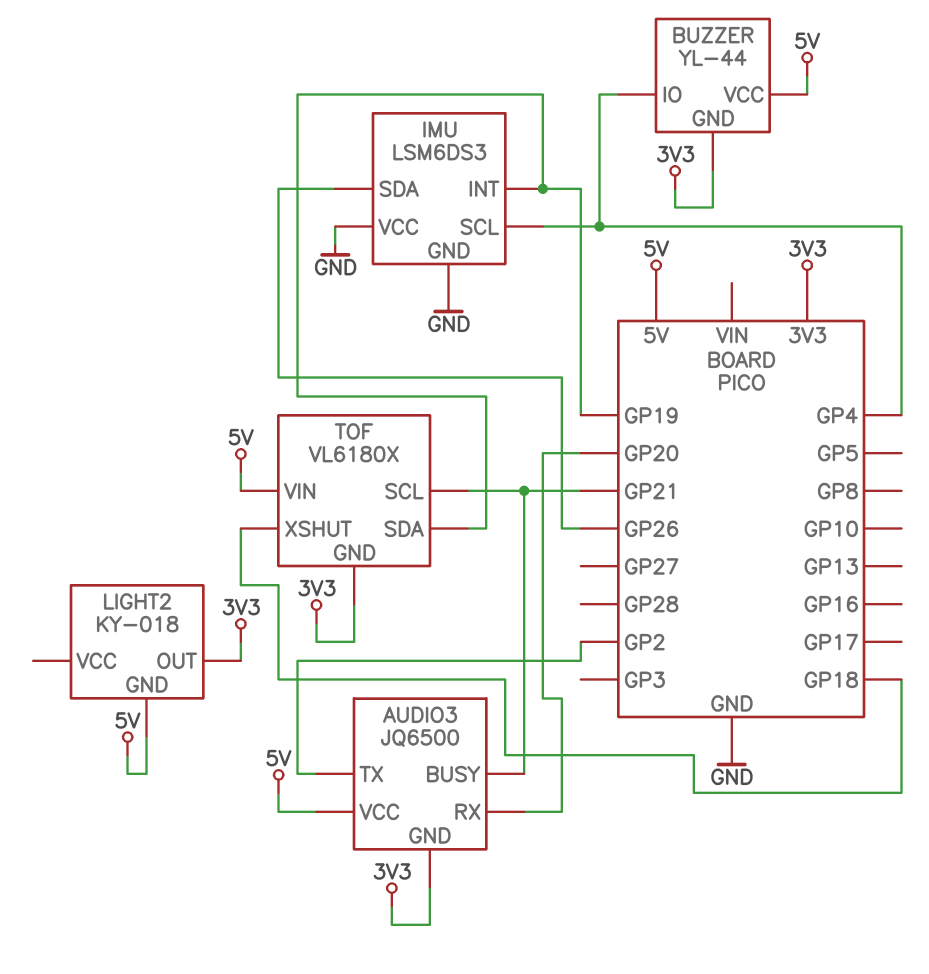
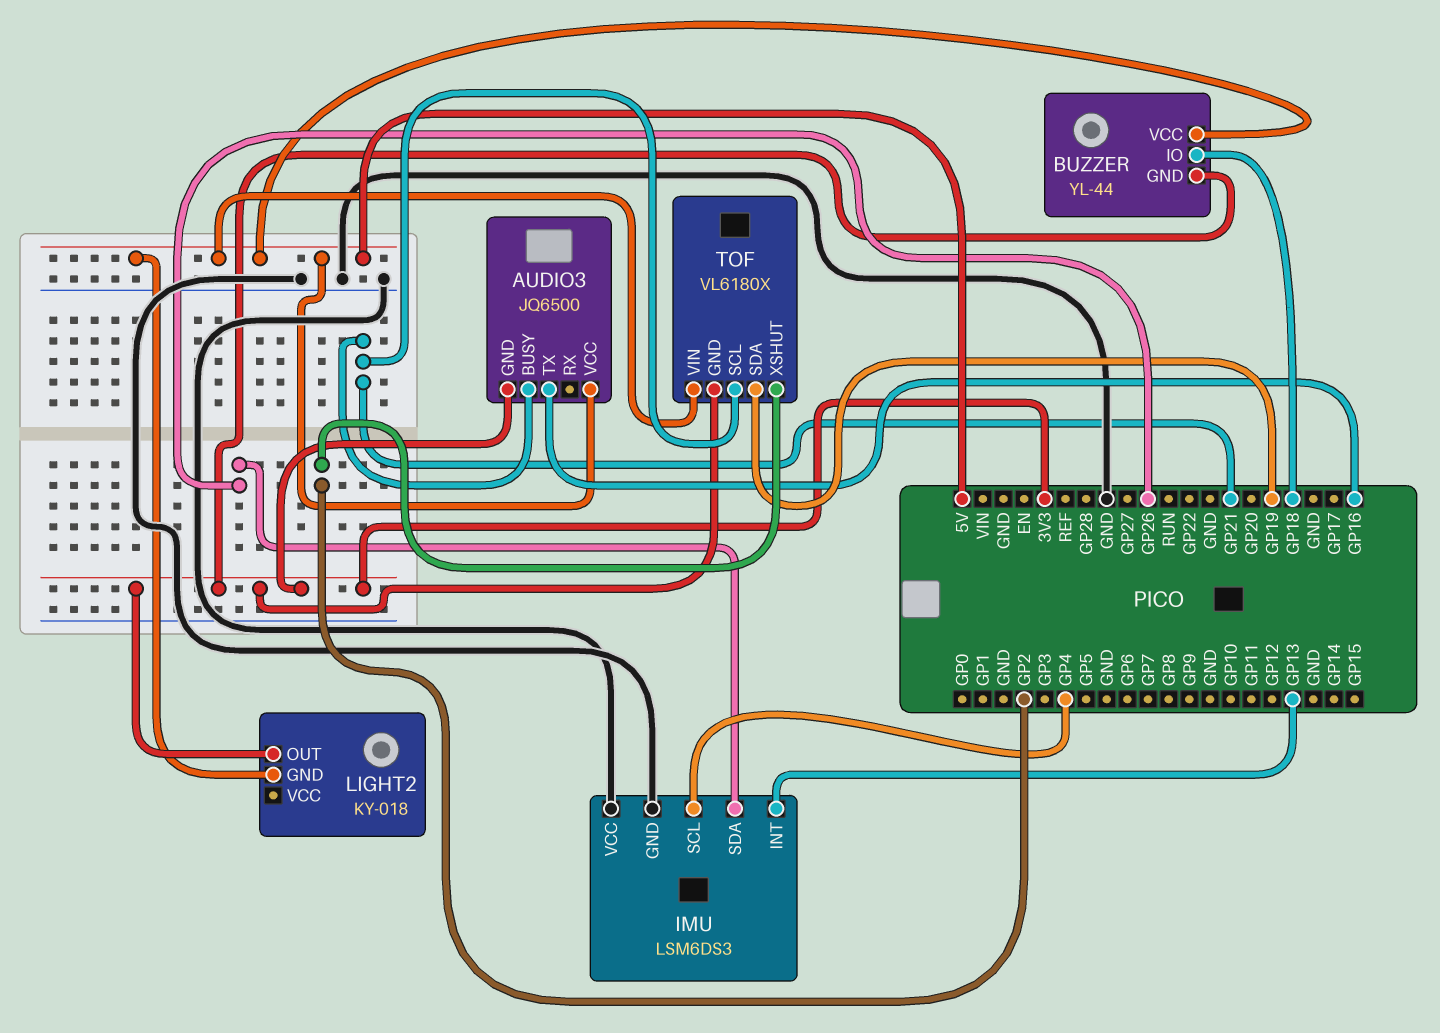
AUDIO3 pin RX: GP20 -> none
AUDIO3 pin TX: GP2 -> GP16
BUZZER pin IO: GP4 -> GP18
IMU pin INT: GP19 -> GP13
TOF pin XSHUT: GP18 -> GP2

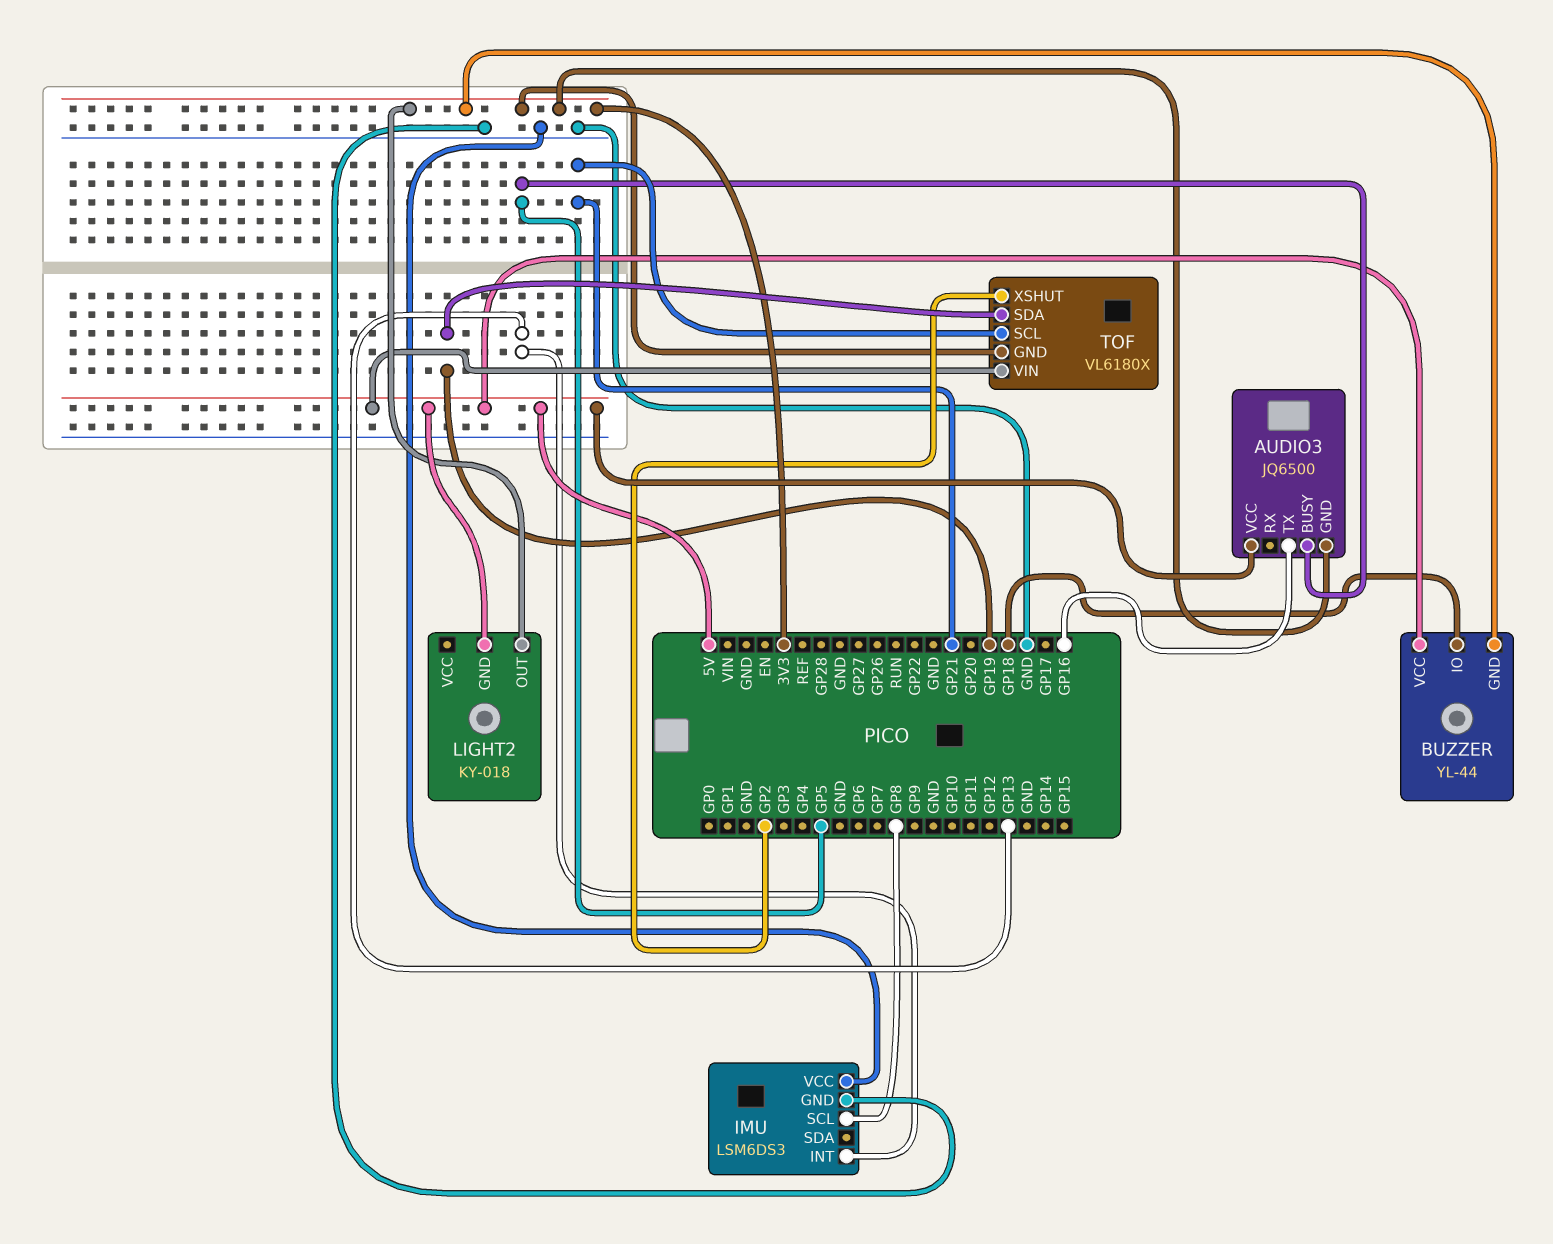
AUDIO3 pin BUSY: GP21 -> GP5
IMU pin SCL: GP4 -> GP8
IMU pin SDA: GP26 -> none

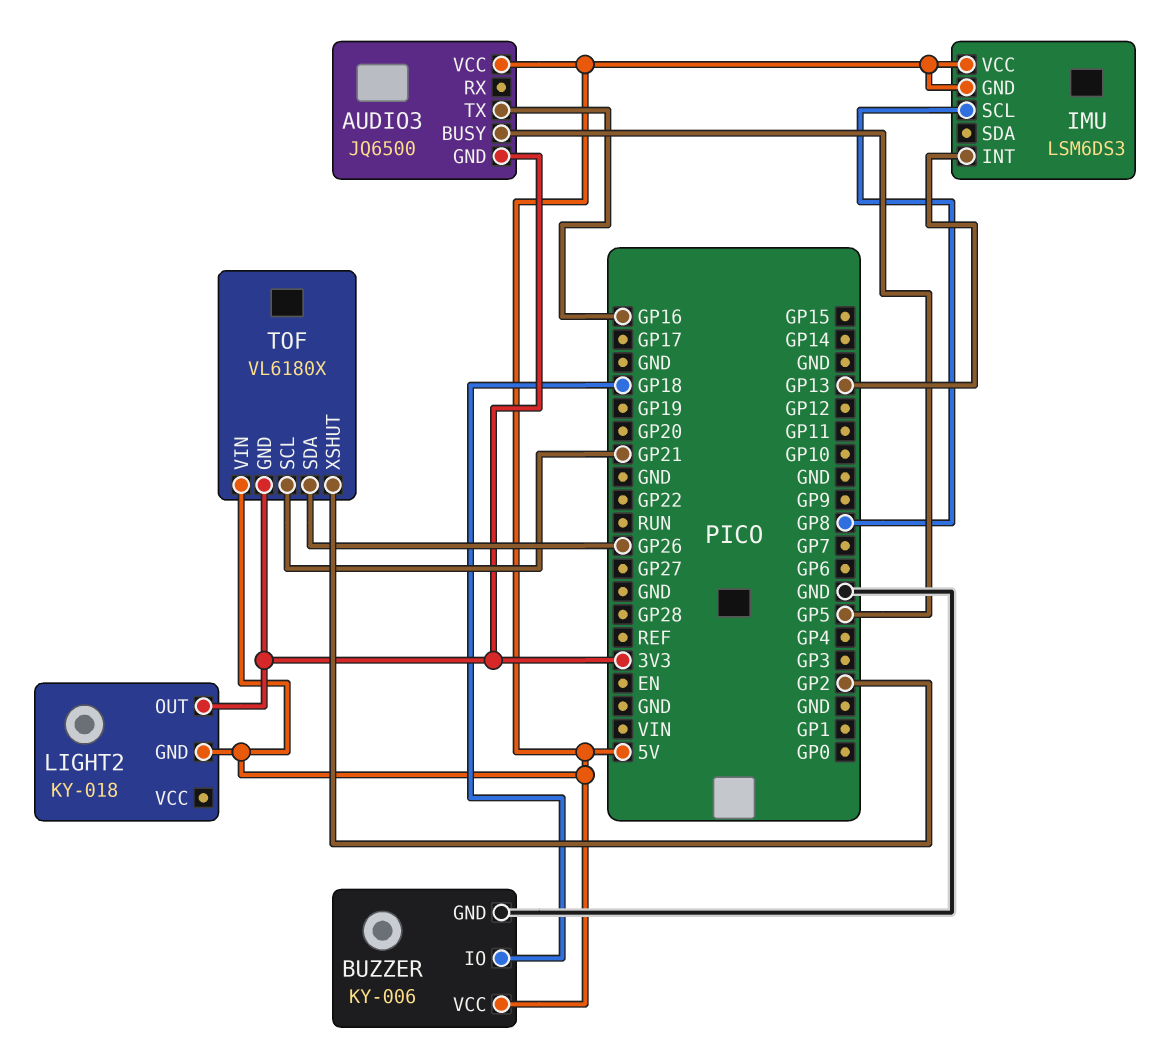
BUZZER: YL-44 -> KY-006
BUZZER pin GND: 3V3 -> GND
IMU pin GND: GND -> 5V
IMU pin VCC: GND -> 5V
TOF pin SDA: GP19 -> GP26

